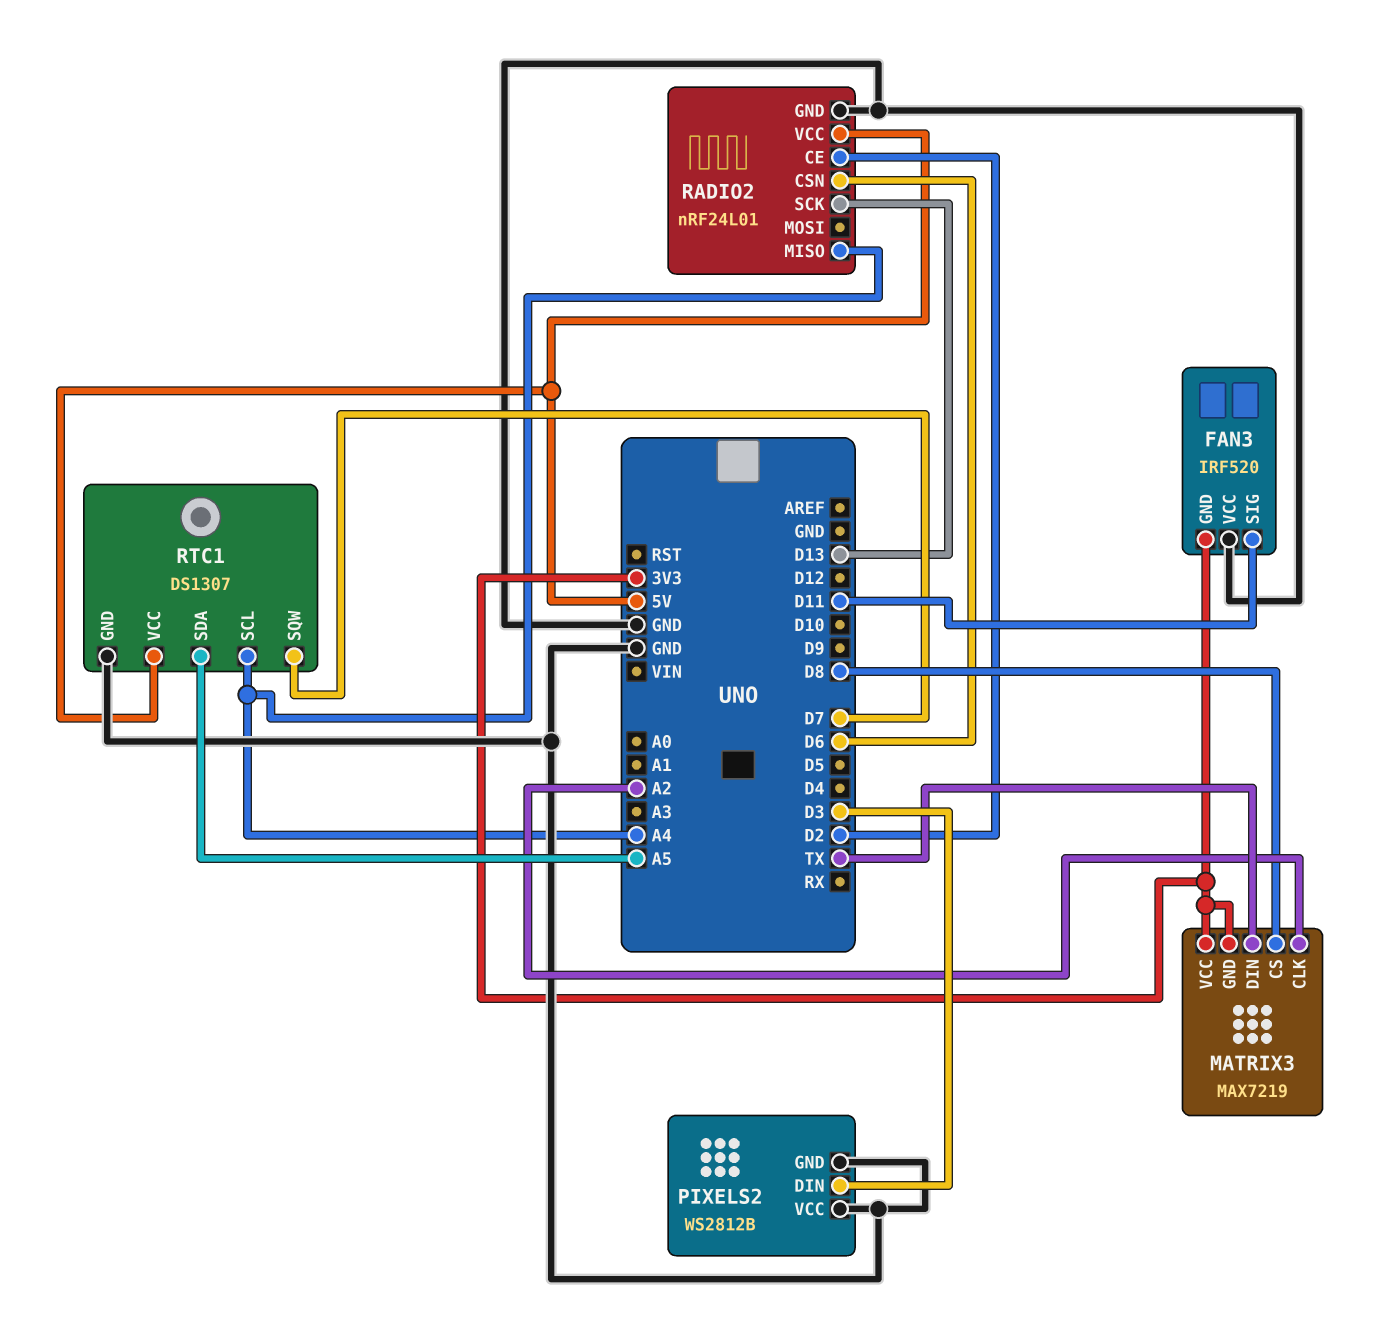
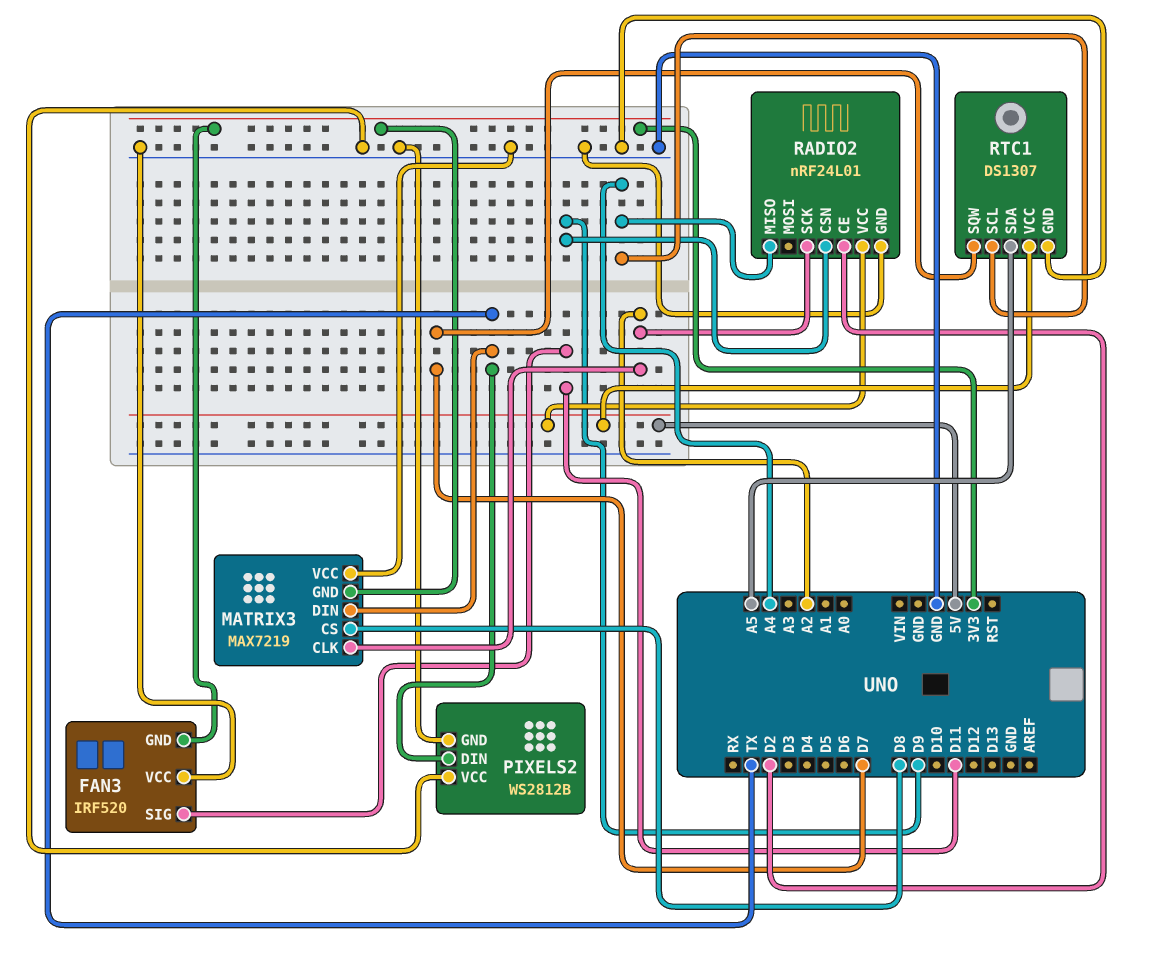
MATRIX3 pin VCC: 3V3 -> GND
PIXELS2 pin DIN: D3 -> TX
RADIO2 pin CSN: D6 -> D9
RADIO2 pin SCK: D13 -> A2

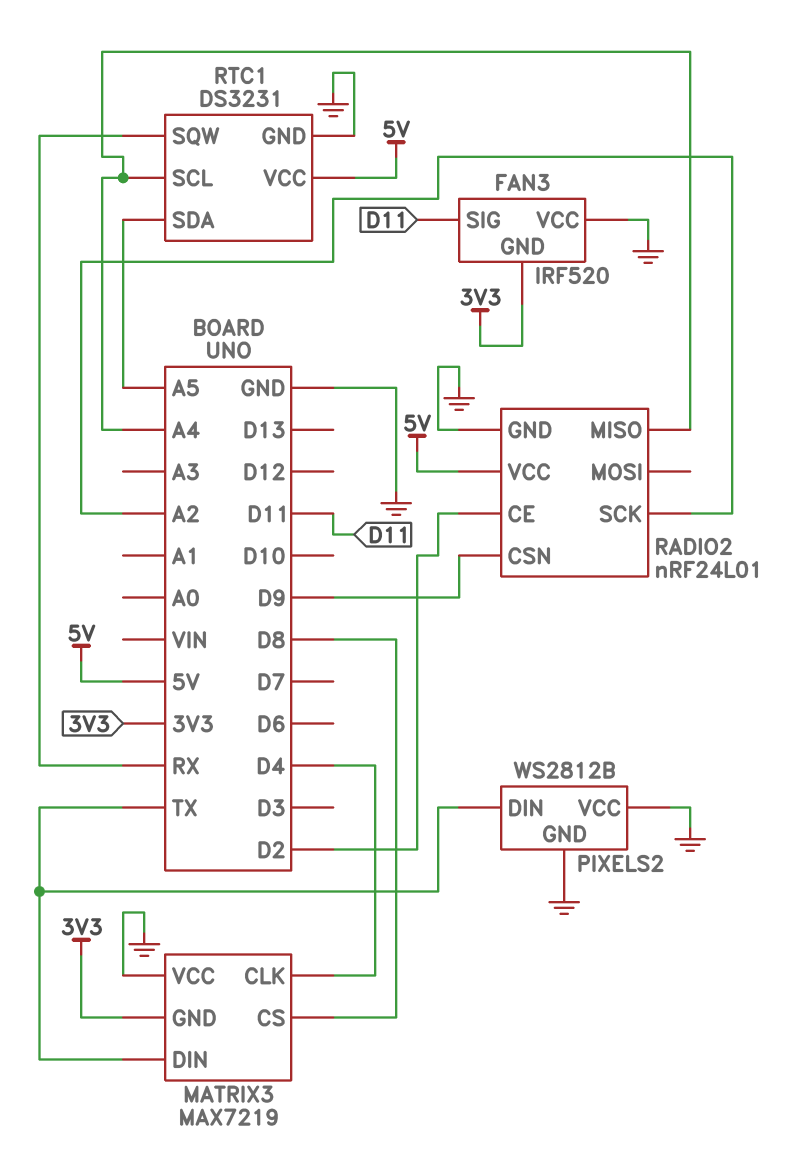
MATRIX3 pin CLK: A2 -> D4
RTC1: DS1307 -> DS3231
RTC1 pin SQW: D7 -> RX

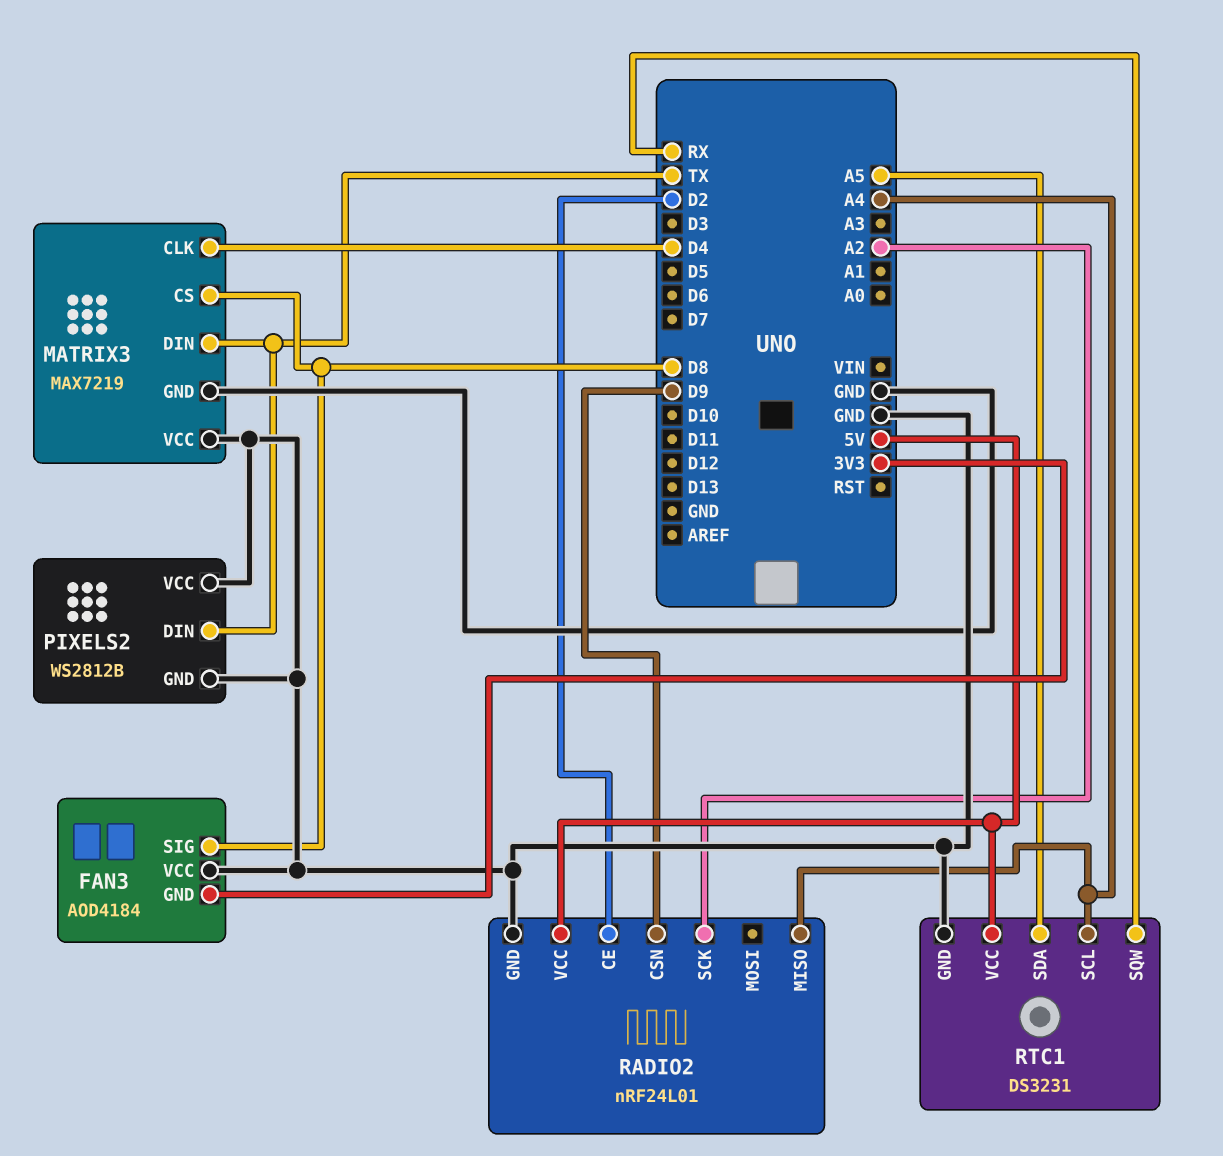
FAN3: IRF520 -> AOD4184
FAN3 pin SIG: D11 -> D8
MATRIX3 pin GND: 3V3 -> GND

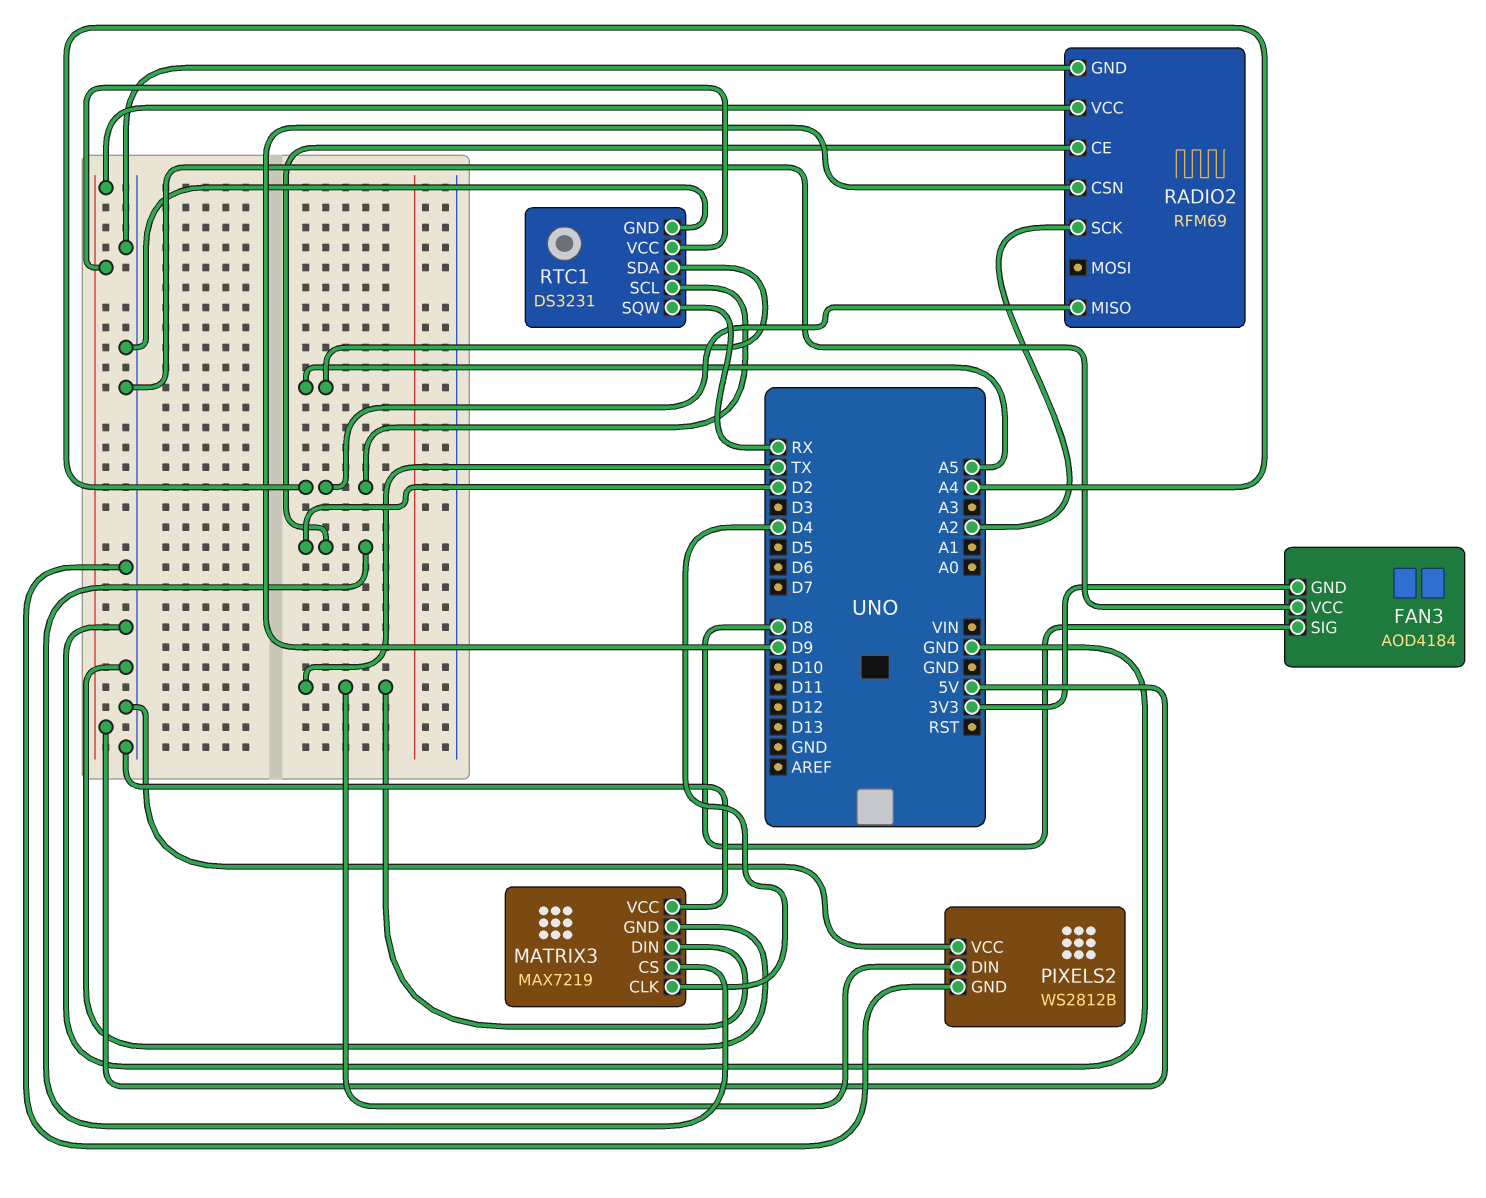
MATRIX3 pin CS: D8 -> D2
RADIO2: nRF24L01 -> RFM69

